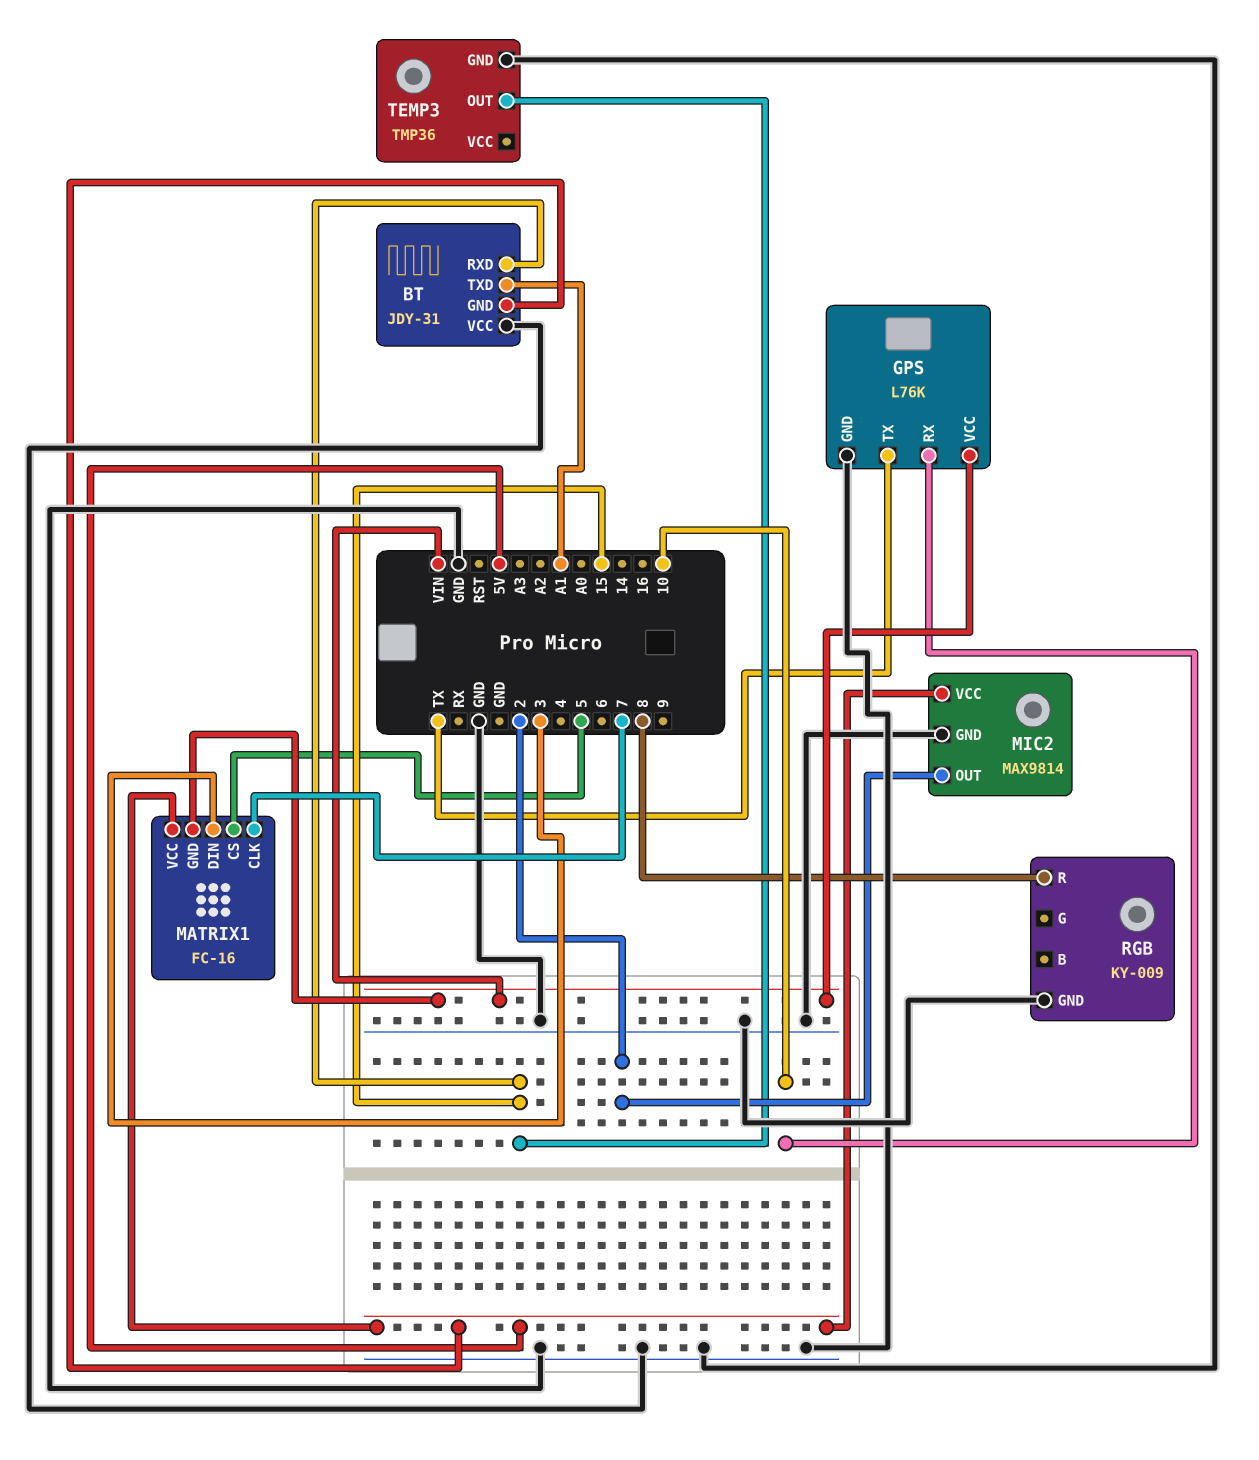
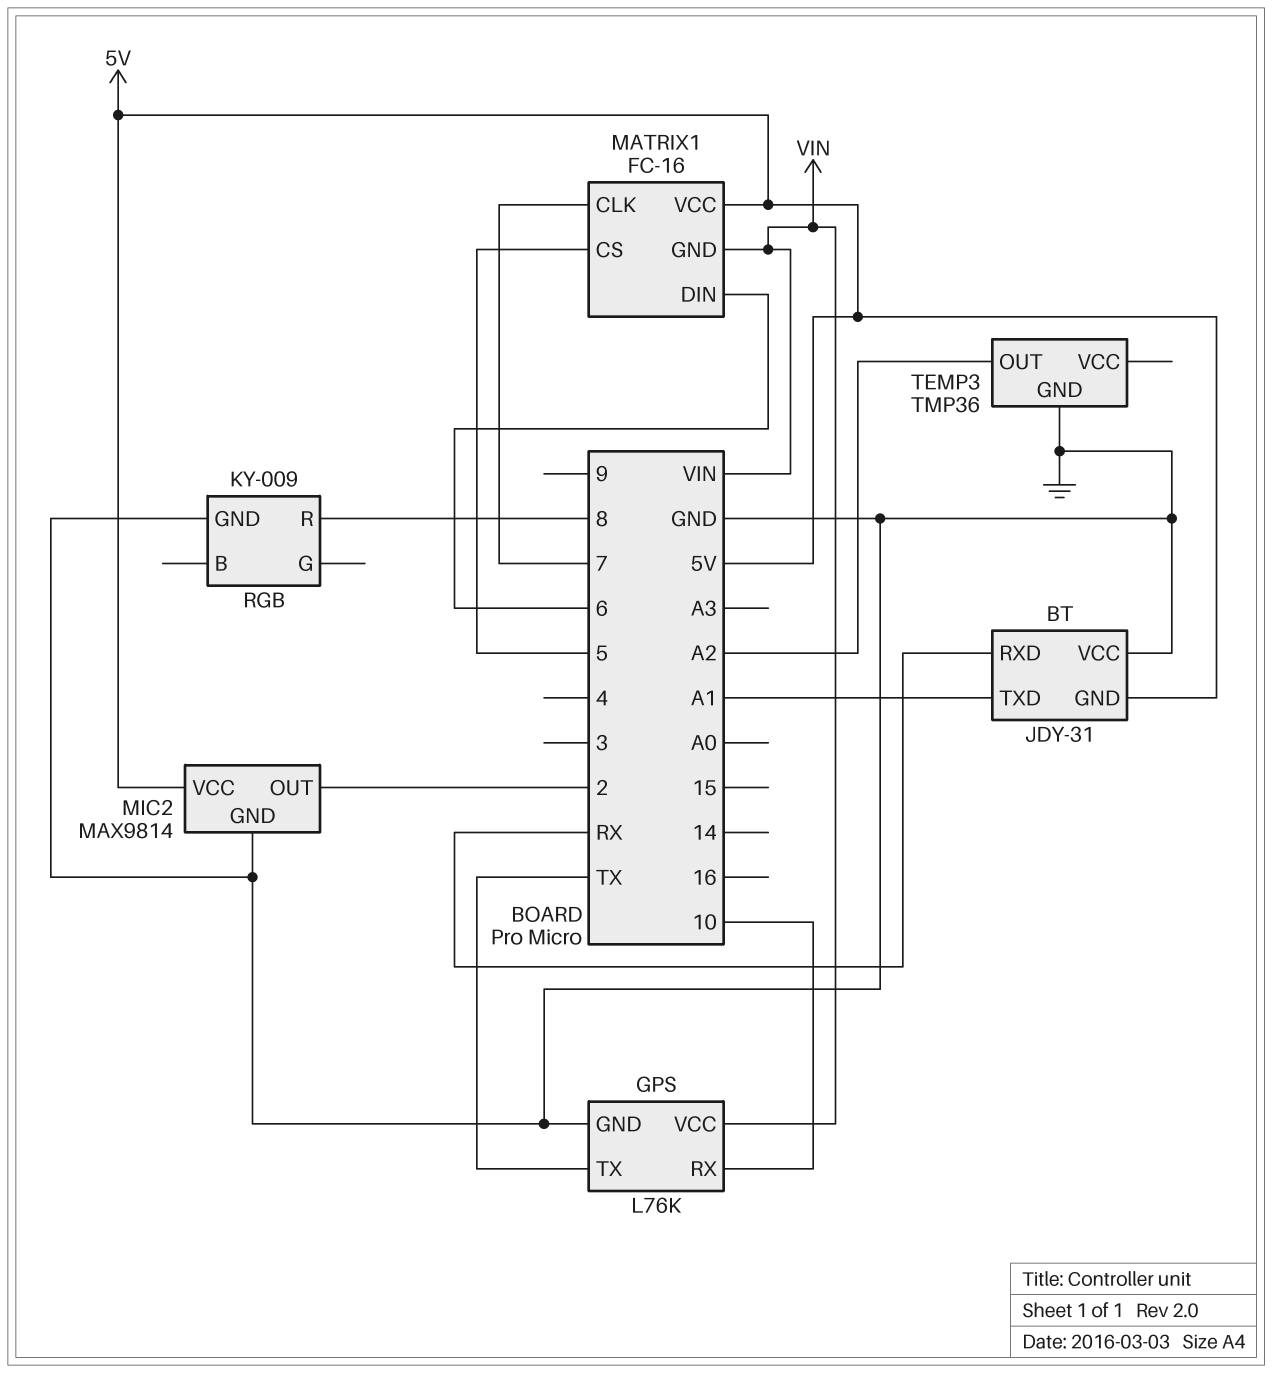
BT pin RXD: 15 -> RX
MATRIX1 pin DIN: 3 -> 6
TEMP3 pin OUT: 15 -> A2

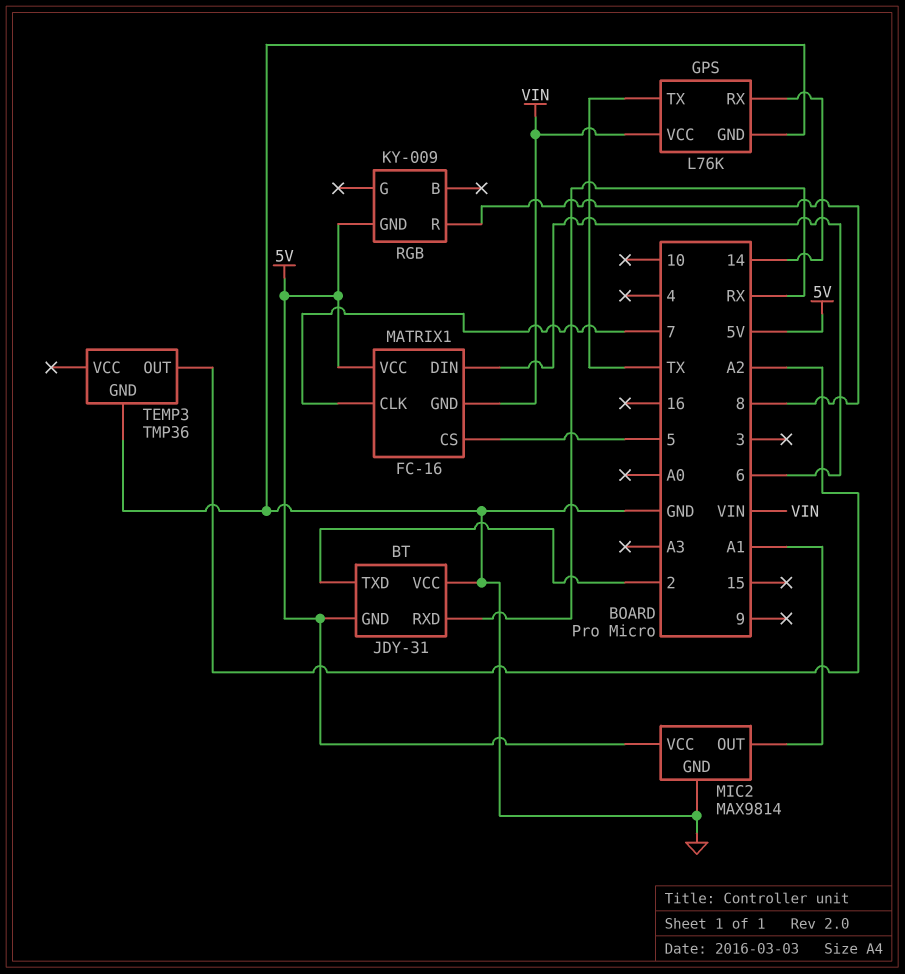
BT pin TXD: A1 -> 2
GPS pin RX: 10 -> 14
MIC2 pin OUT: 2 -> A1
RGB pin GND: GND -> 5V

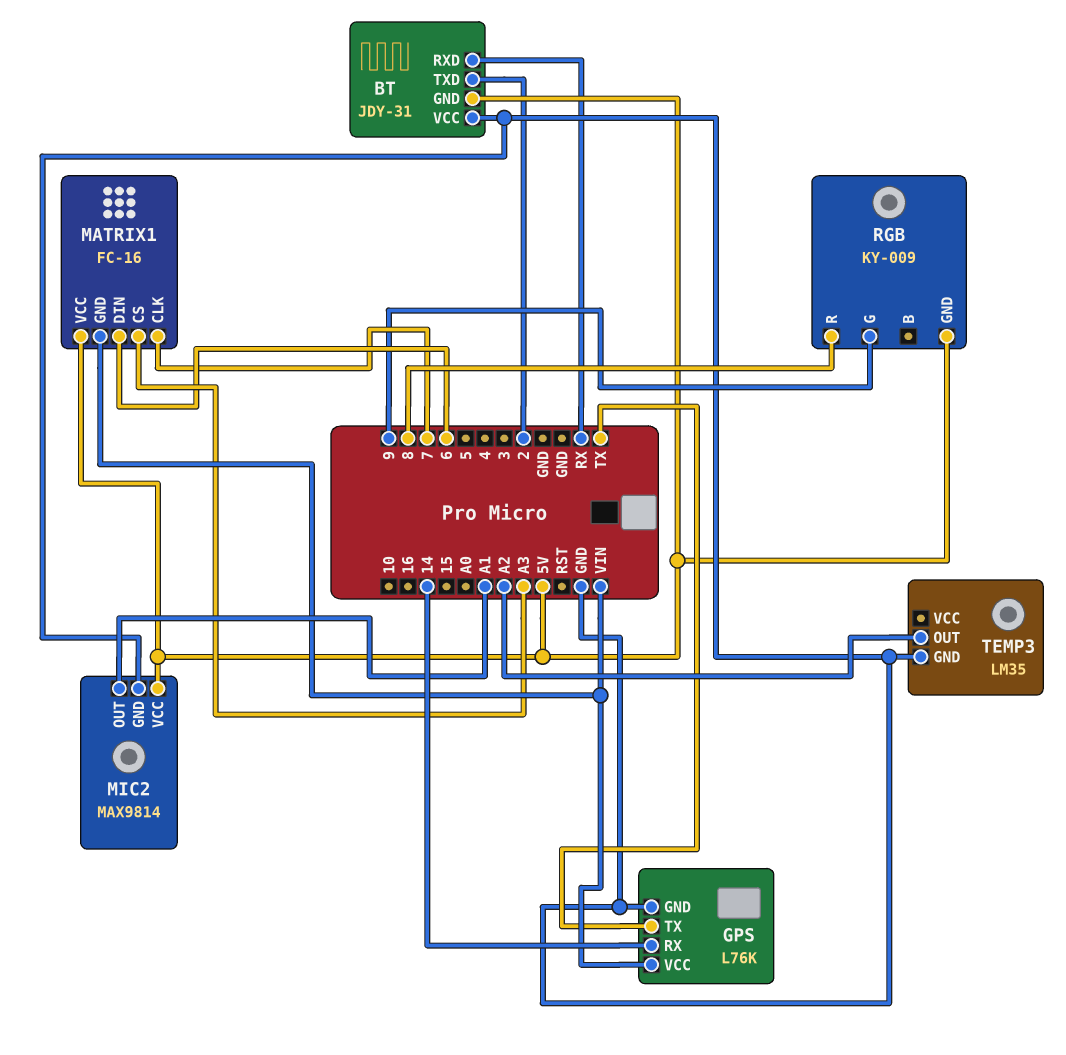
MATRIX1 pin CS: 5 -> A3
RGB pin G: none -> 9
TEMP3: TMP36 -> LM35

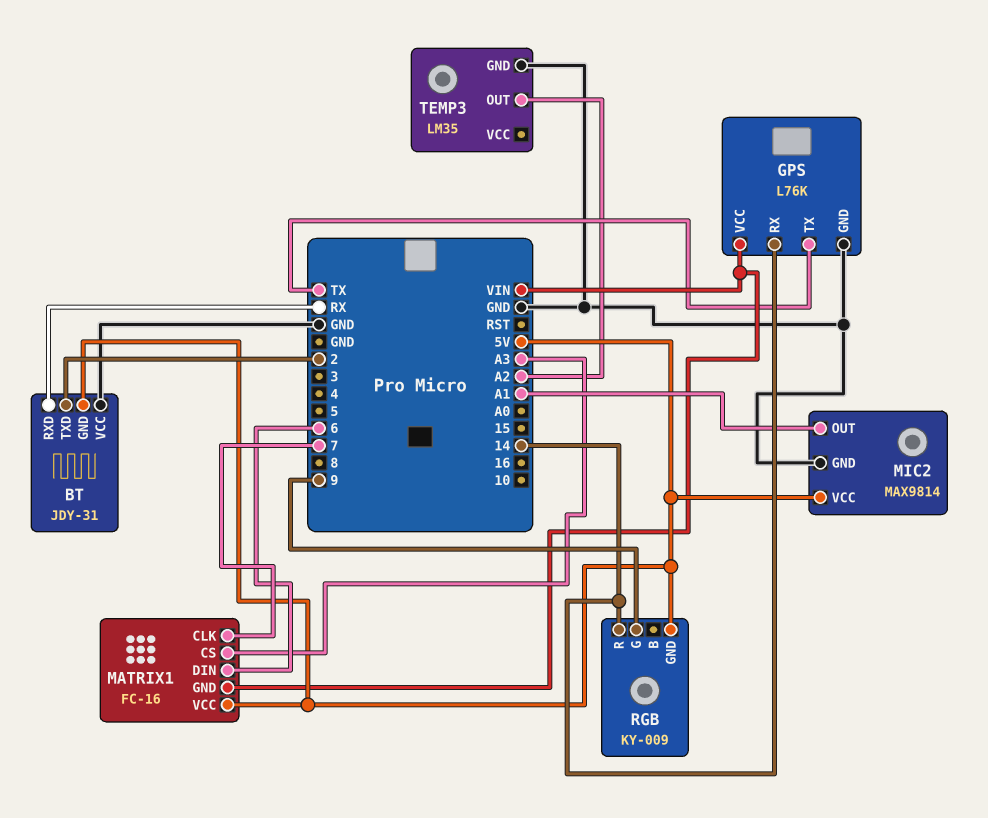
RGB pin R: 8 -> 14

